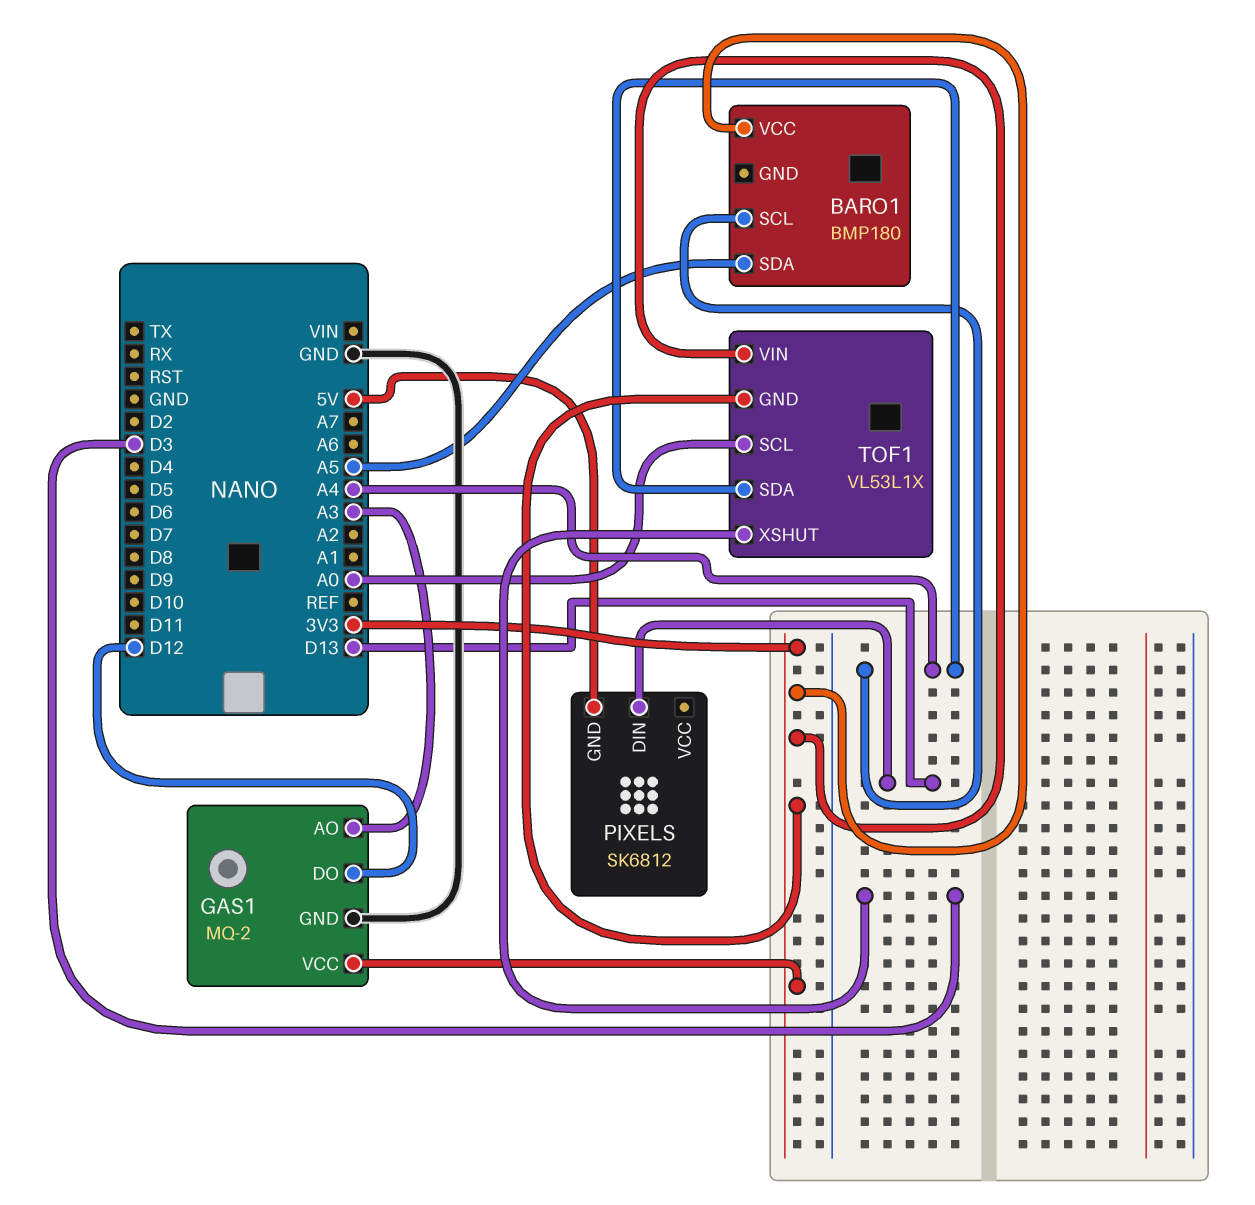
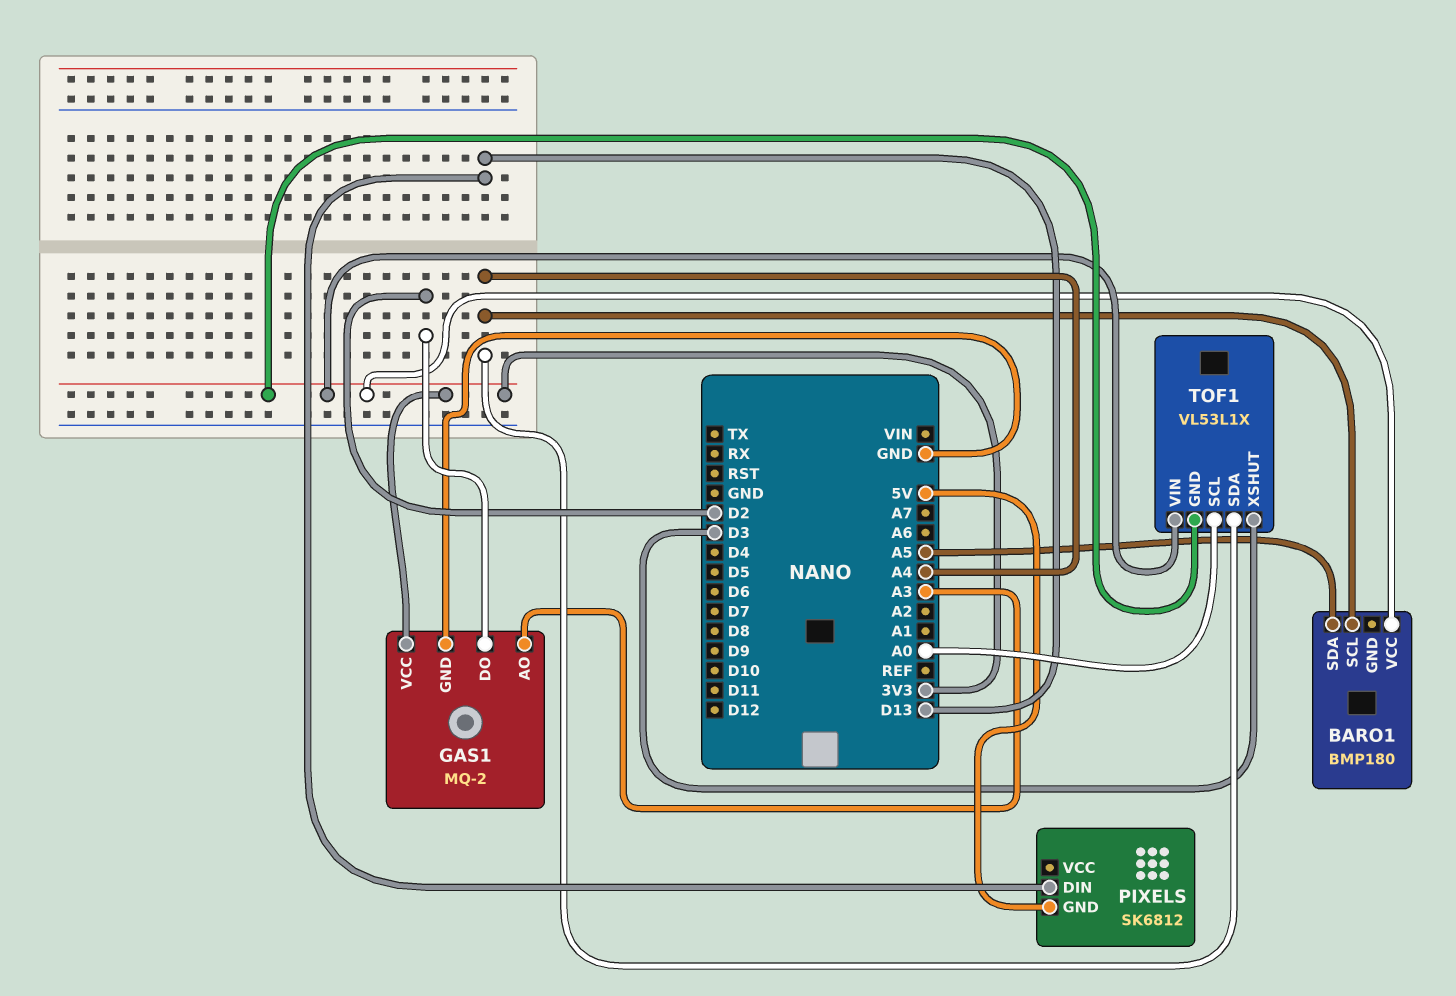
GAS1 pin DO: D12 -> D2

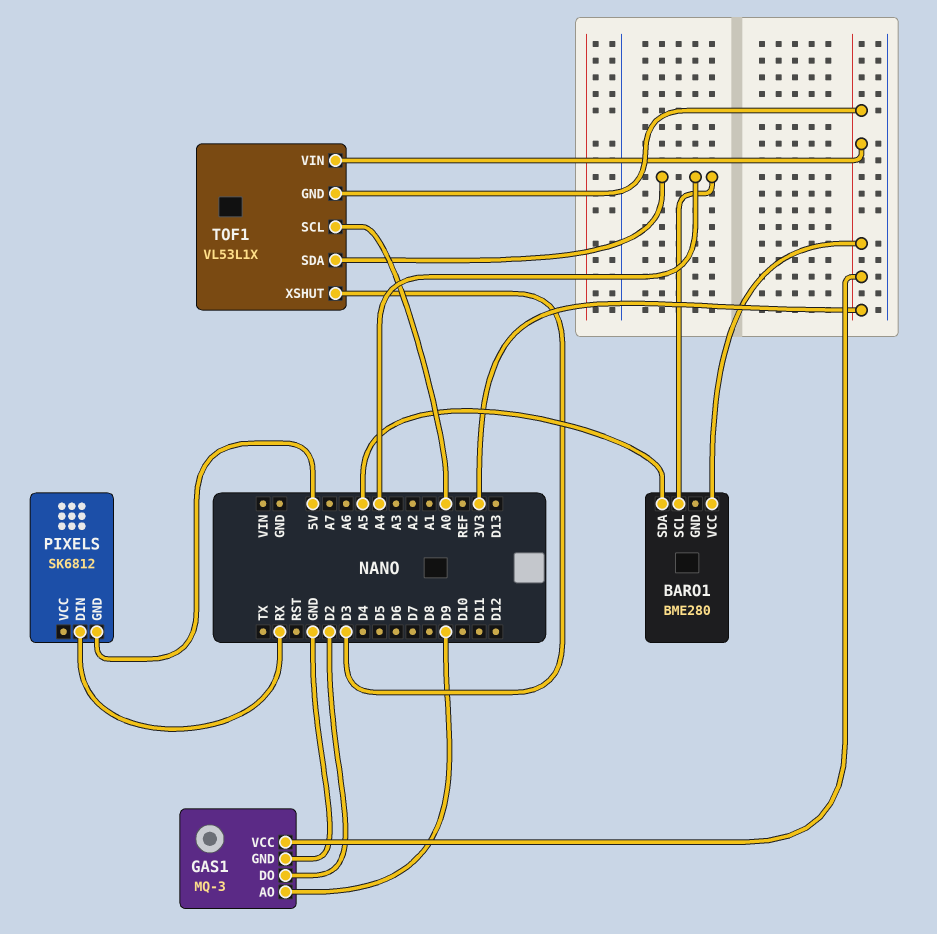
BARO1: BMP180 -> BME280
GAS1: MQ-2 -> MQ-3
GAS1 pin AO: A3 -> D9
PIXELS pin DIN: D13 -> RX

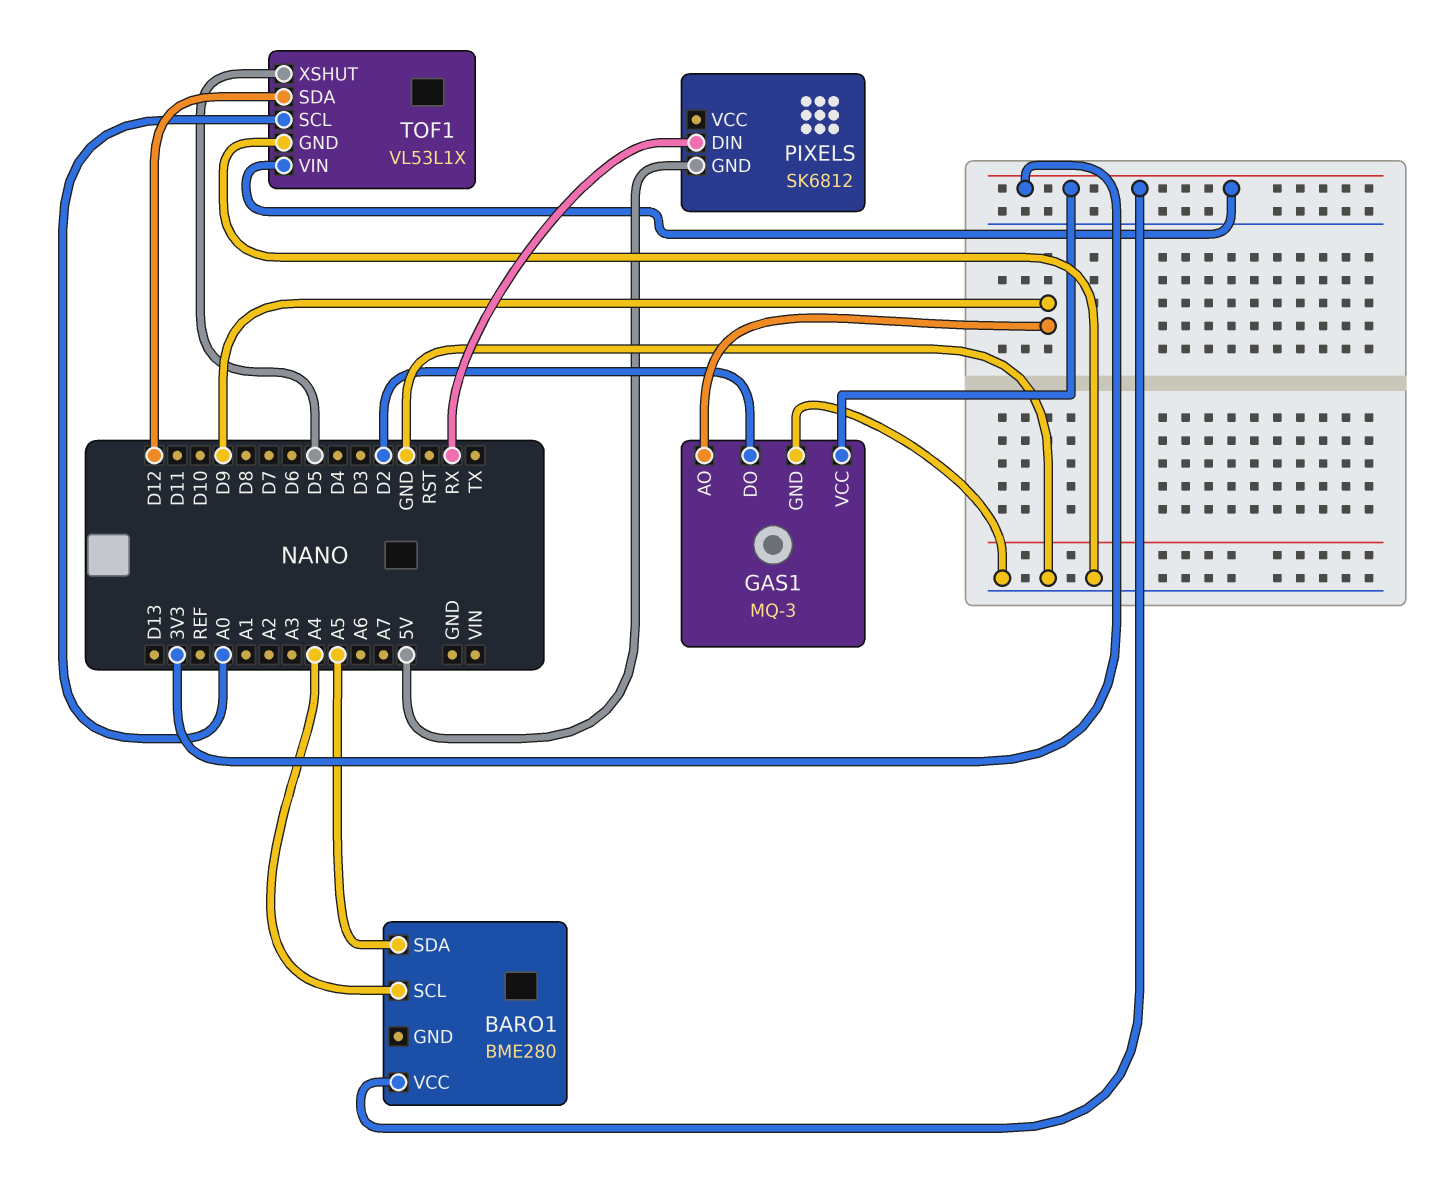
TOF1 pin GND: 3V3 -> GND
TOF1 pin SDA: A4 -> D12
TOF1 pin XSHUT: D3 -> D5

